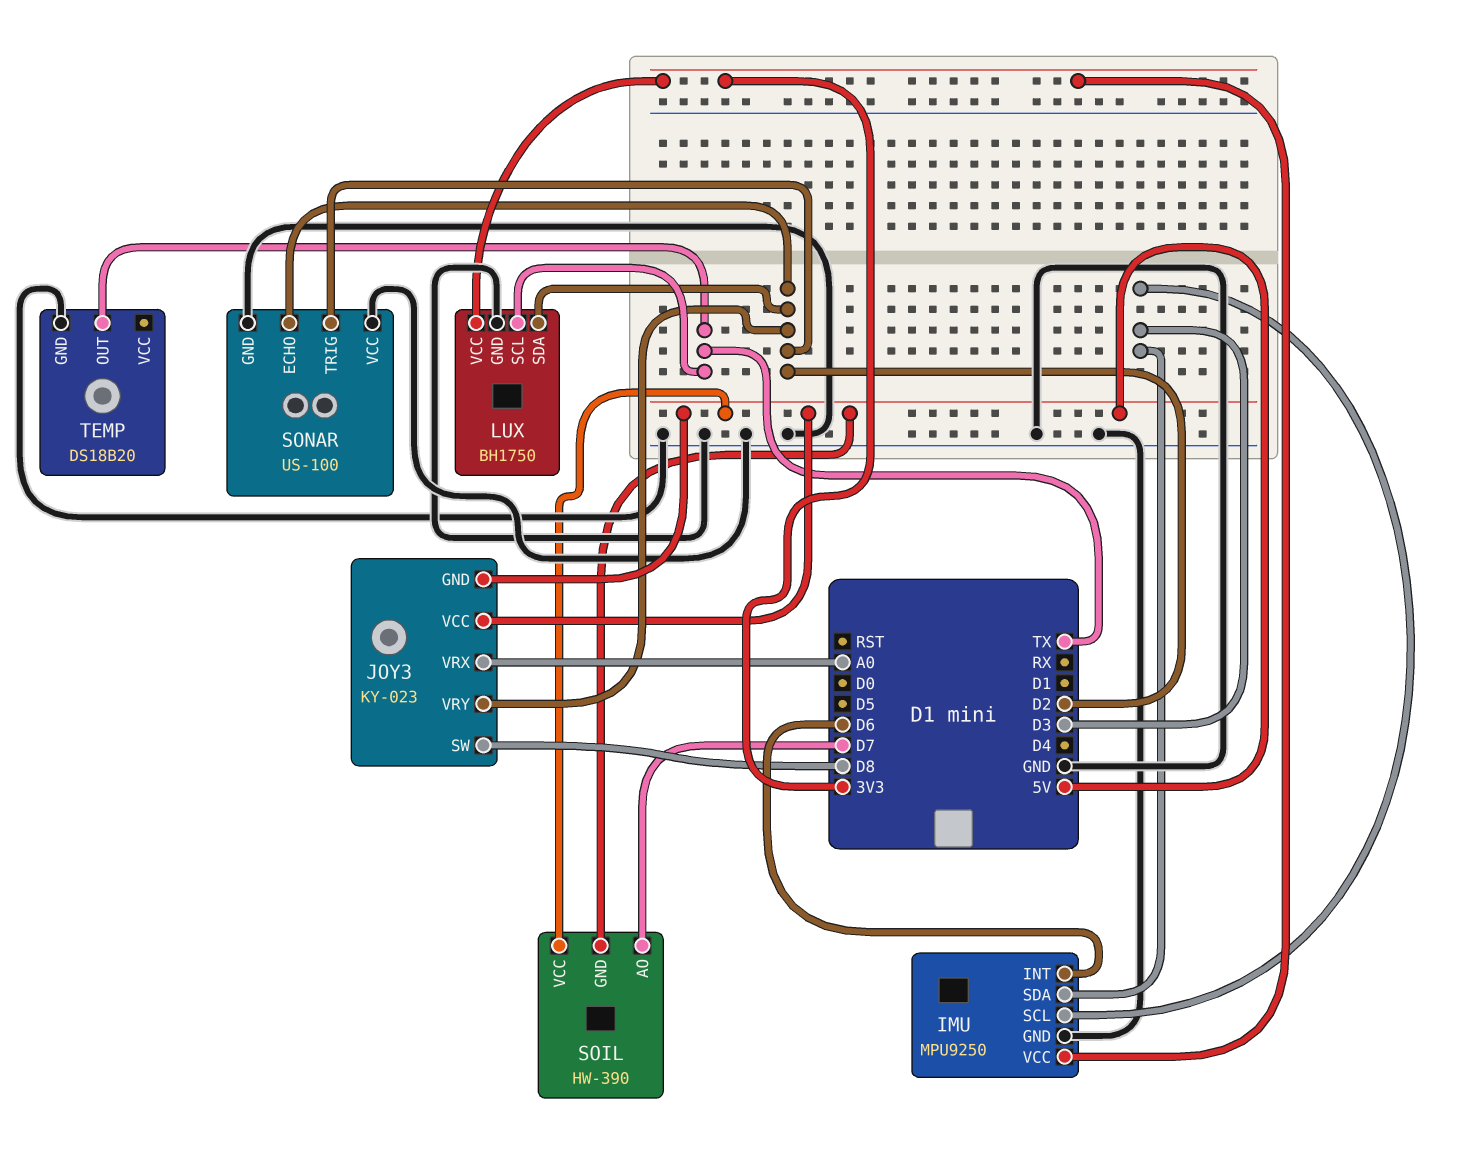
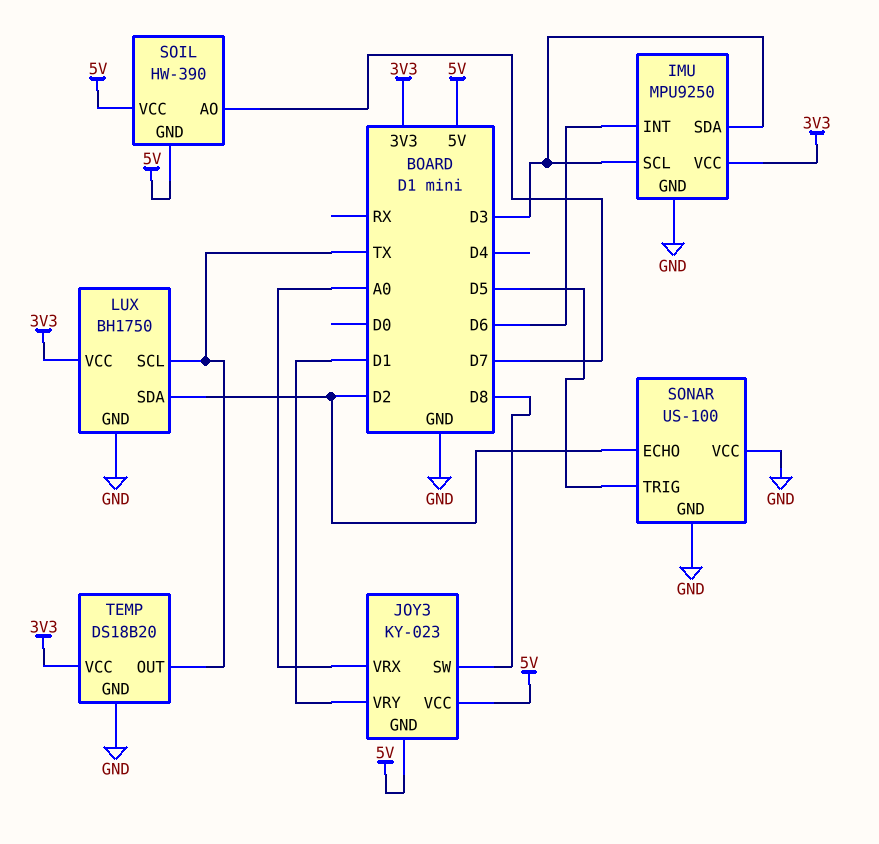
JOY3 pin VRY: D2 -> D1
SONAR pin TRIG: D2 -> D5
TEMP pin VCC: none -> 3V3

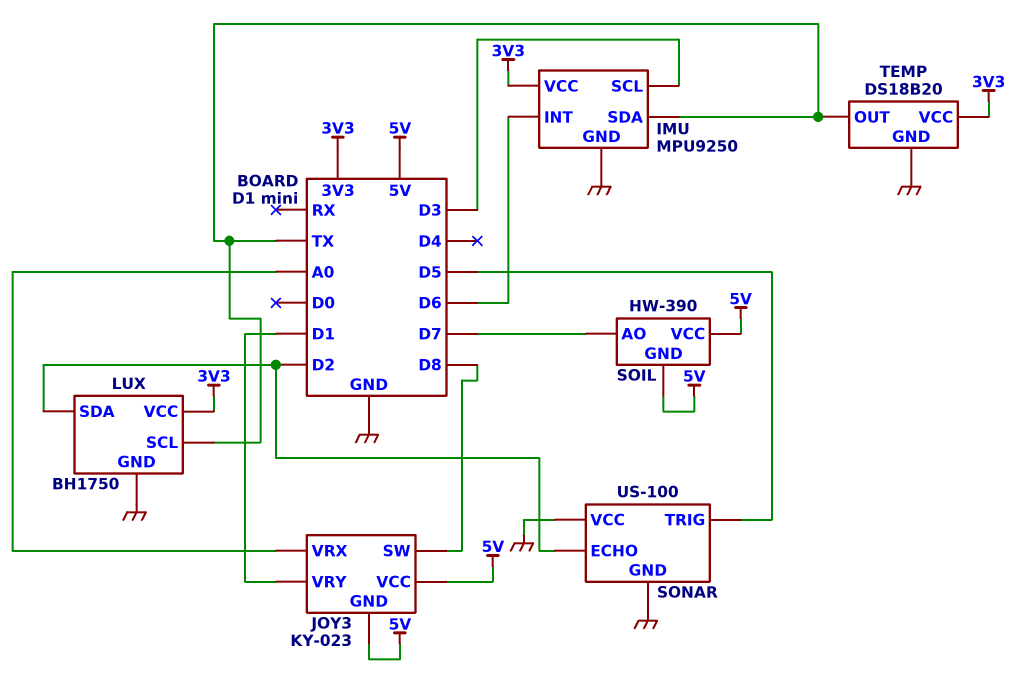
IMU pin SDA: D3 -> TX

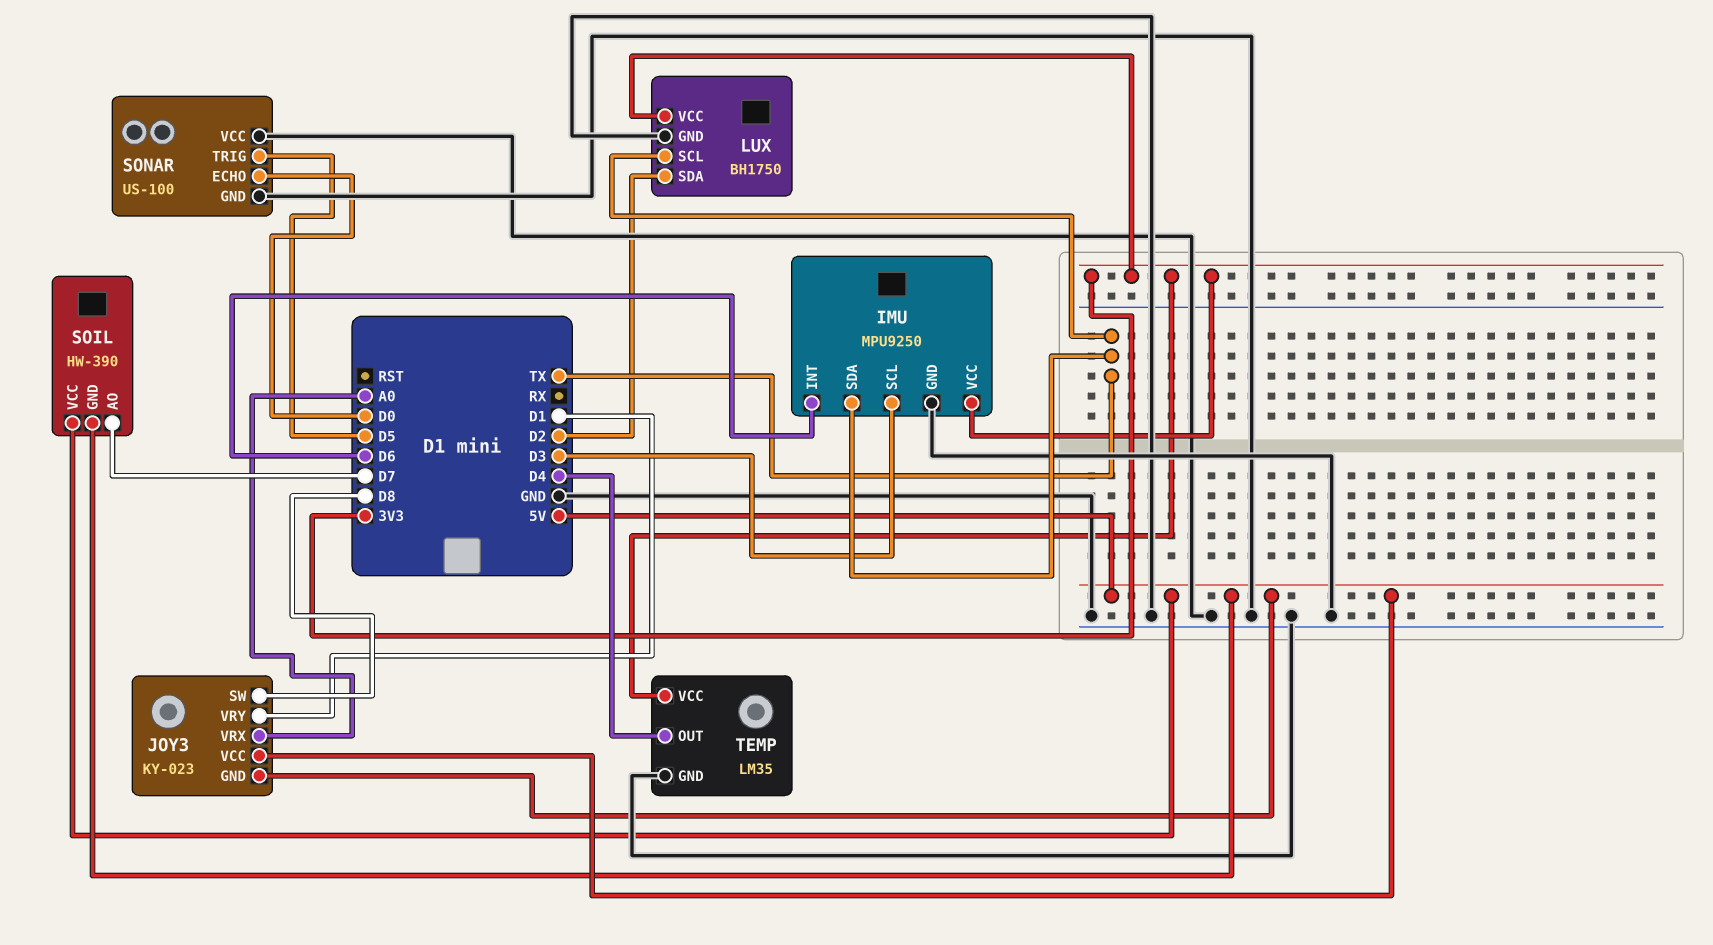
SONAR pin ECHO: D2 -> D0
TEMP: DS18B20 -> LM35
TEMP pin OUT: TX -> D4

